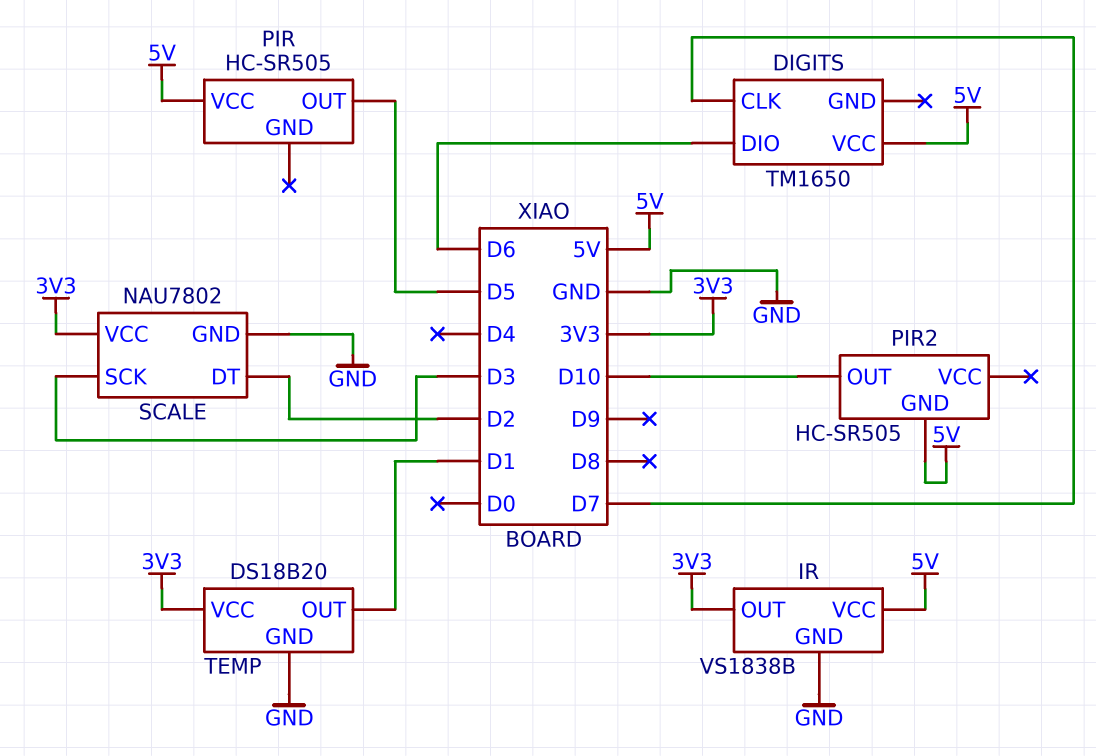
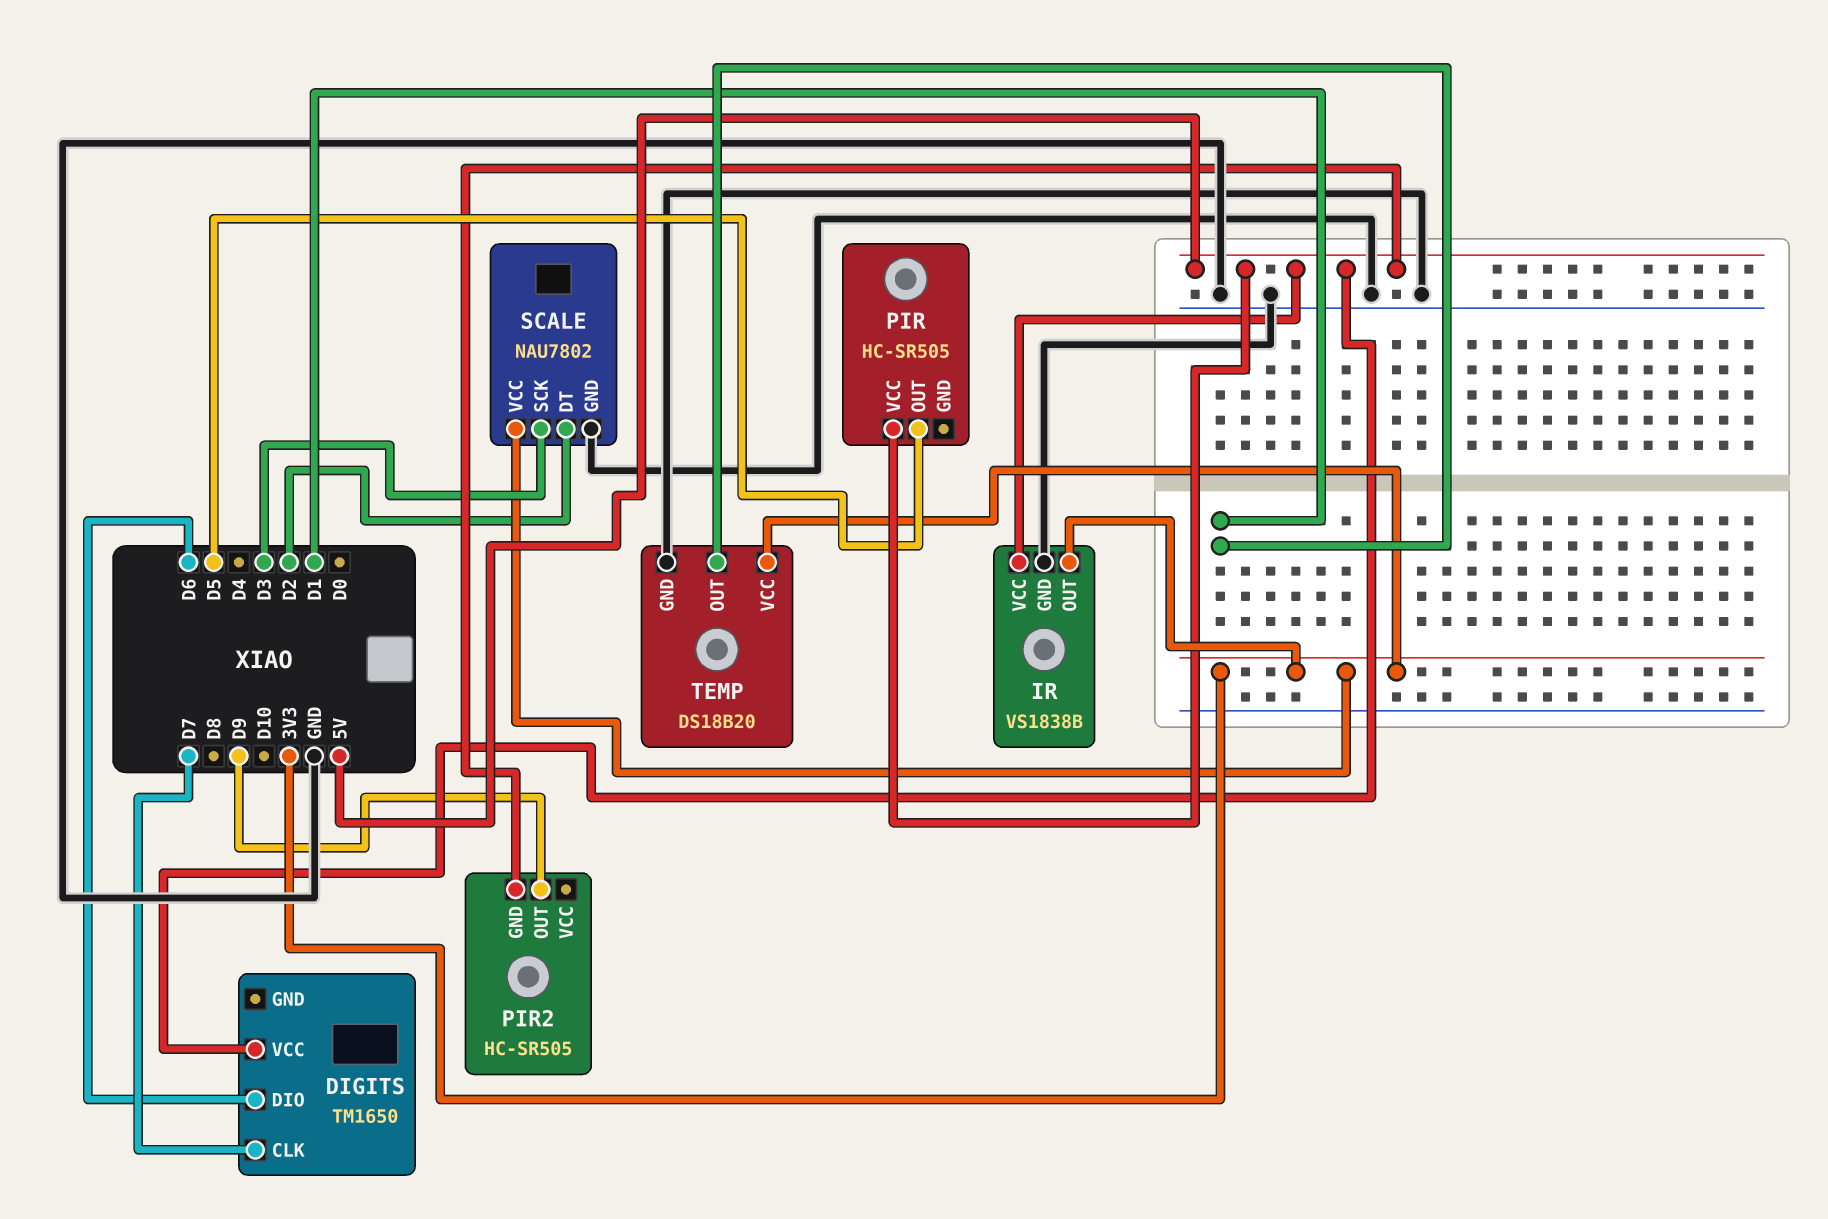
PIR2 pin OUT: D10 -> D9

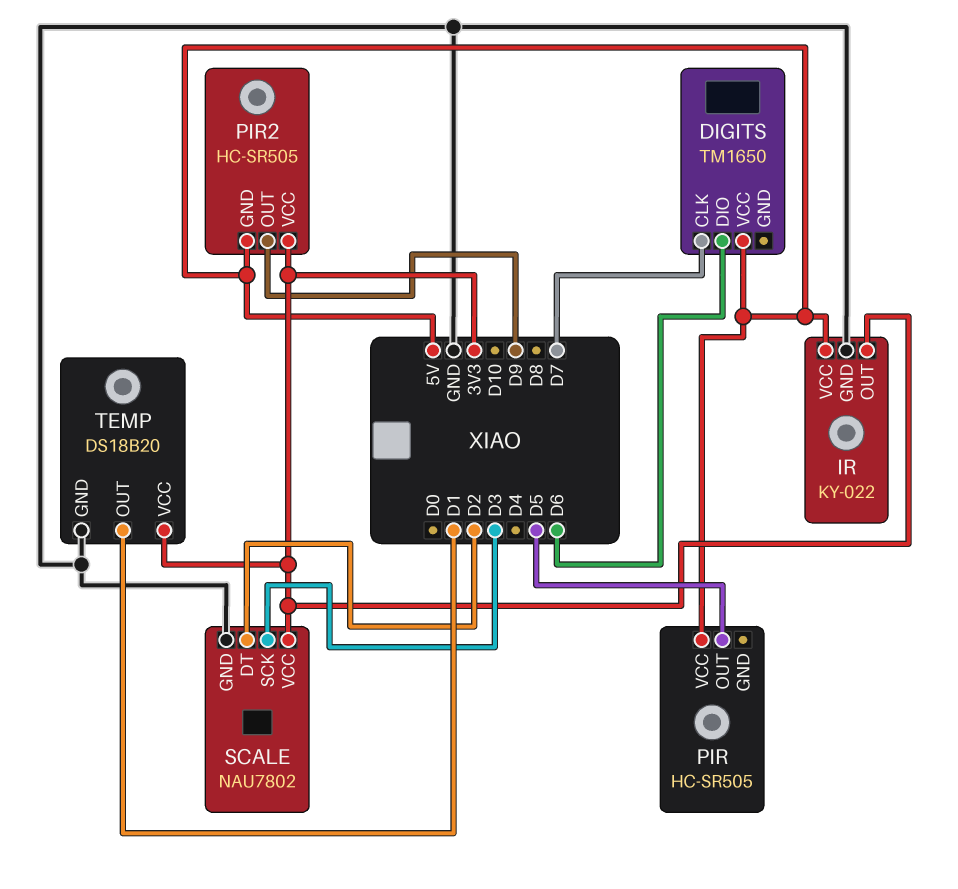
IR: VS1838B -> KY-022
PIR2 pin VCC: none -> 3V3

